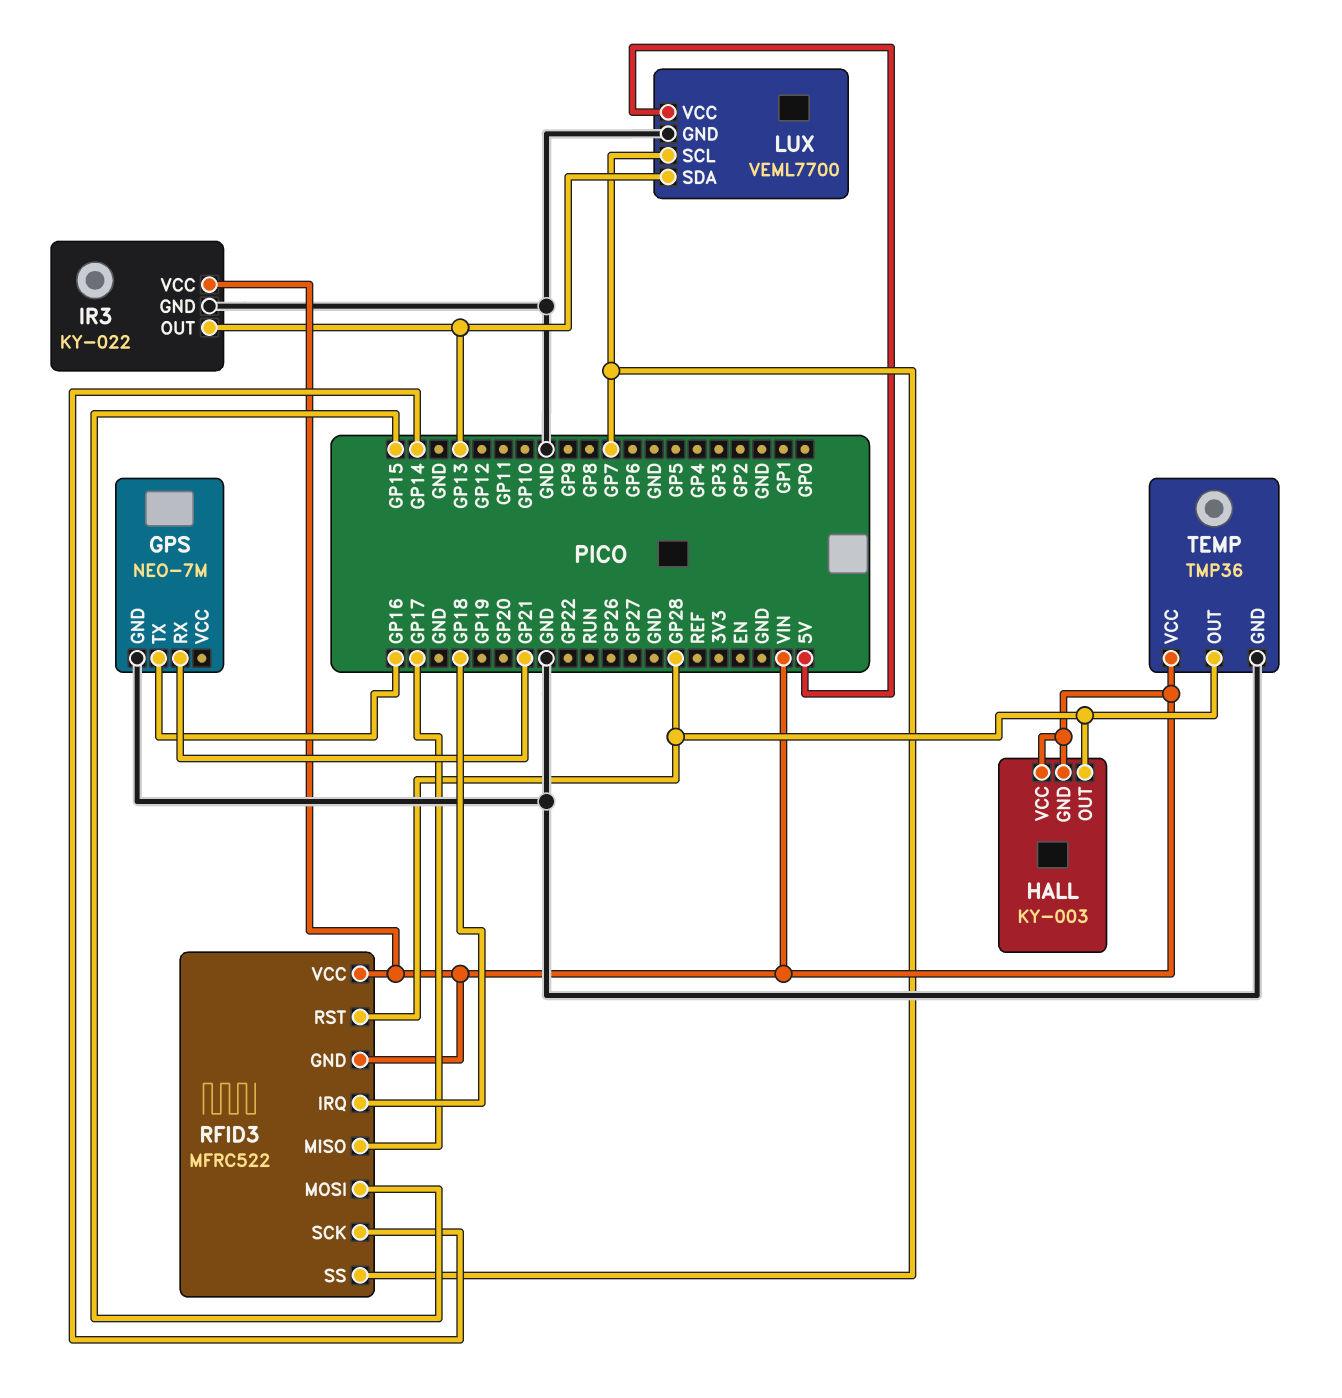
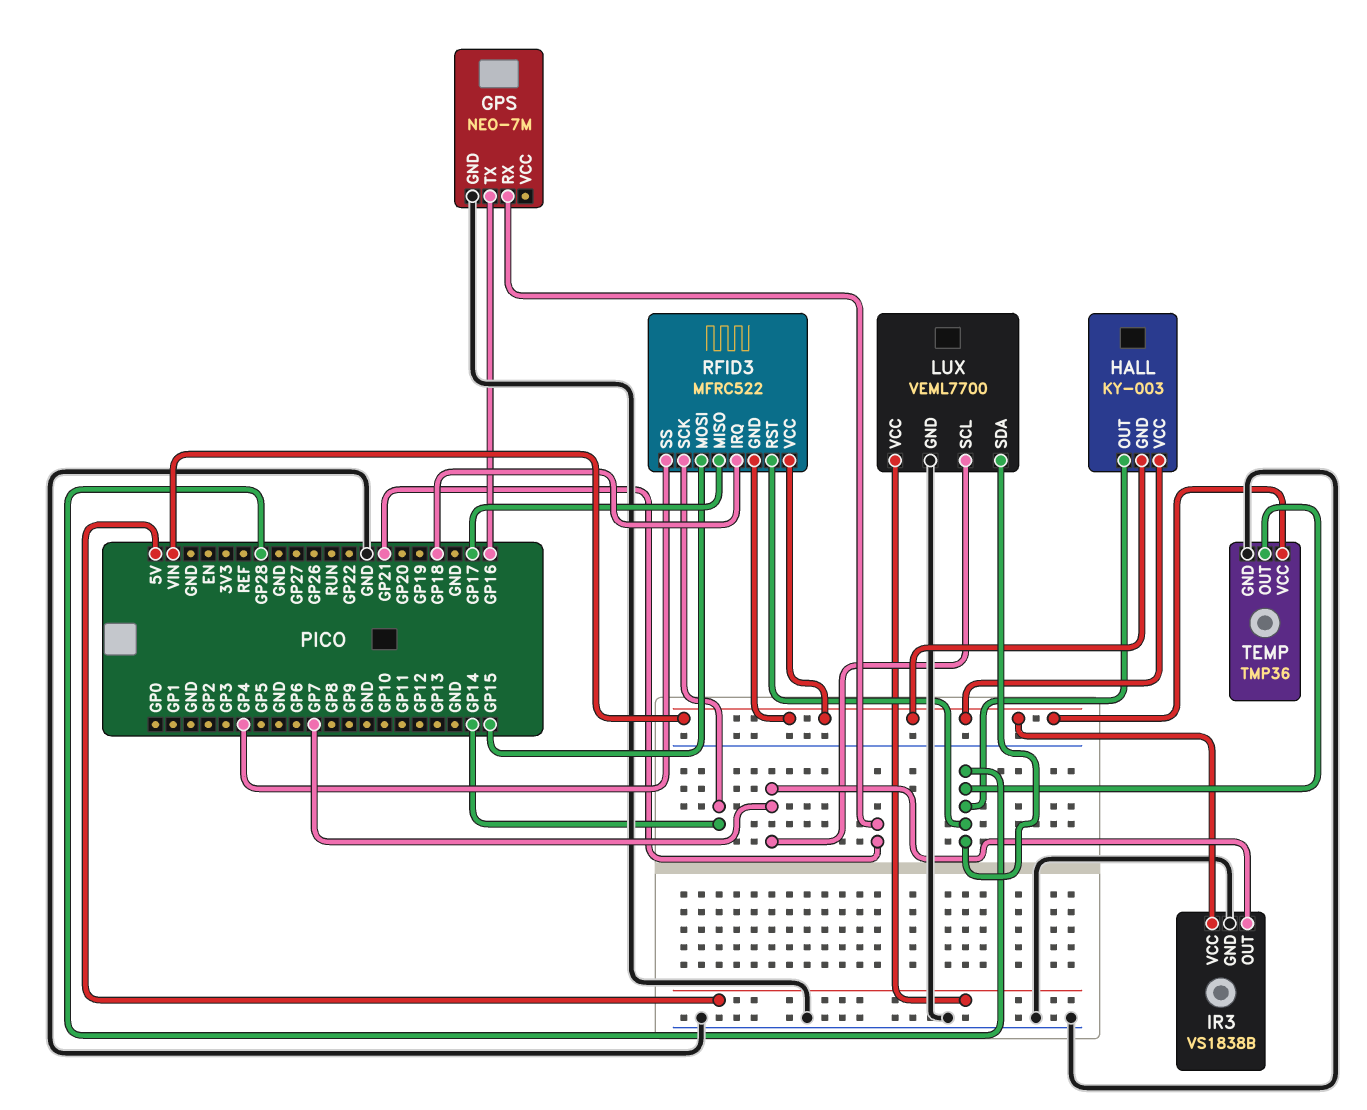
IR3: KY-022 -> VS1838B
IR3 pin OUT: GP13 -> GP7
LUX pin SDA: GP13 -> GP28
RFID3 pin SS: GP7 -> GP4

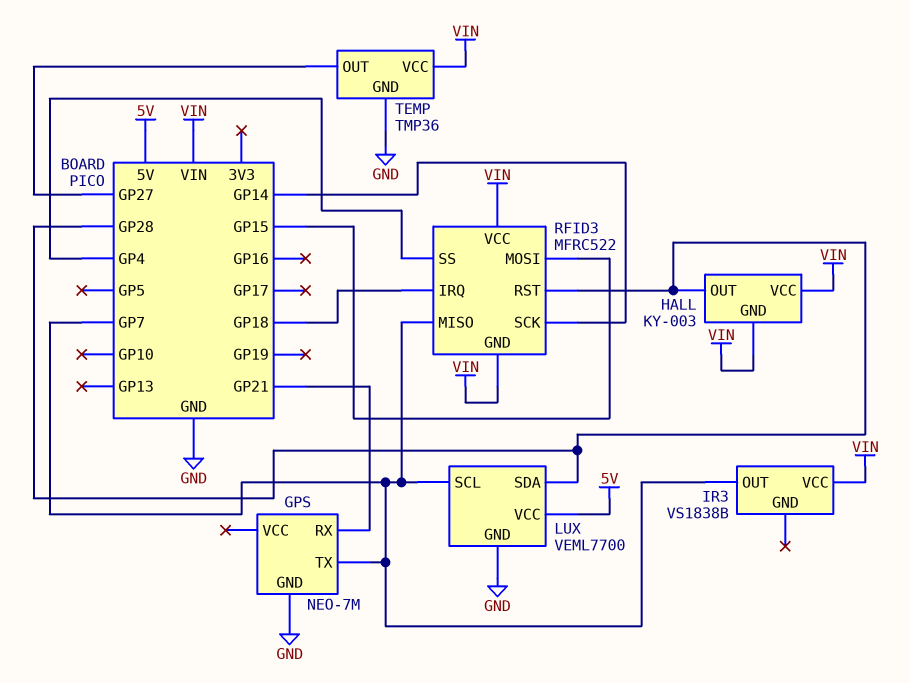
GPS pin TX: GP16 -> GP7
IR3 pin GND: GND -> none
RFID3 pin MISO: GP17 -> GP7
TEMP pin OUT: GP28 -> GP27

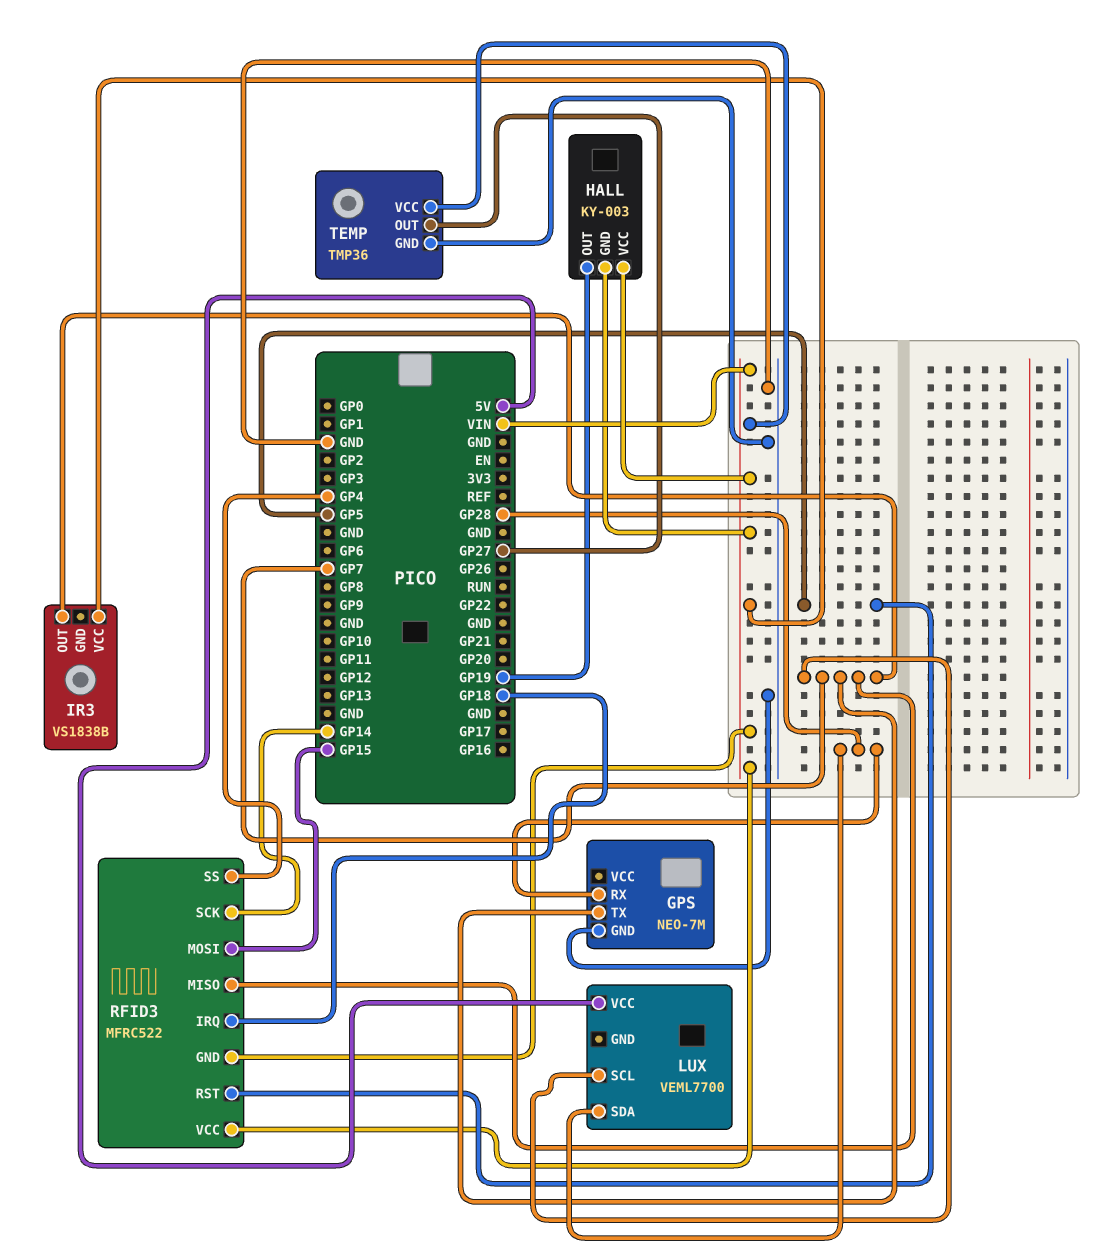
GPS pin RX: GP21 -> GP28
HALL pin OUT: GP28 -> GP19
LUX pin GND: GND -> none
RFID3 pin RST: GP28 -> GP5

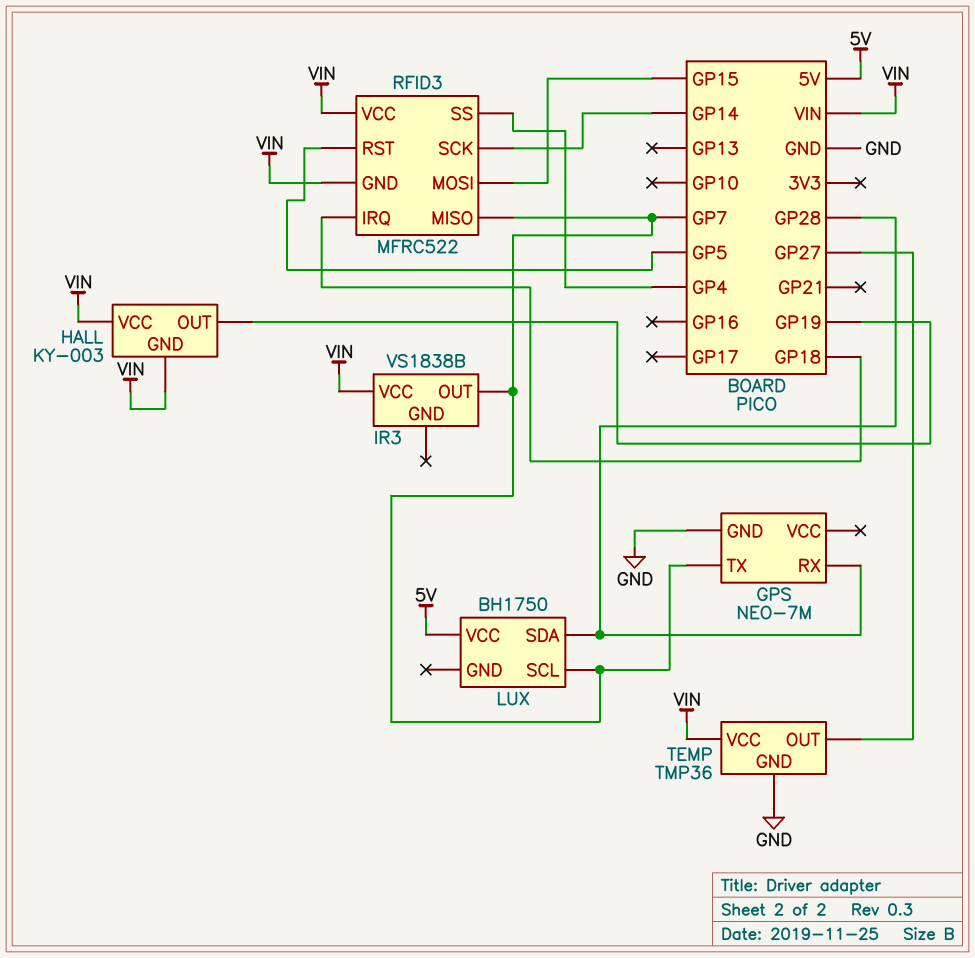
LUX: VEML7700 -> BH1750

